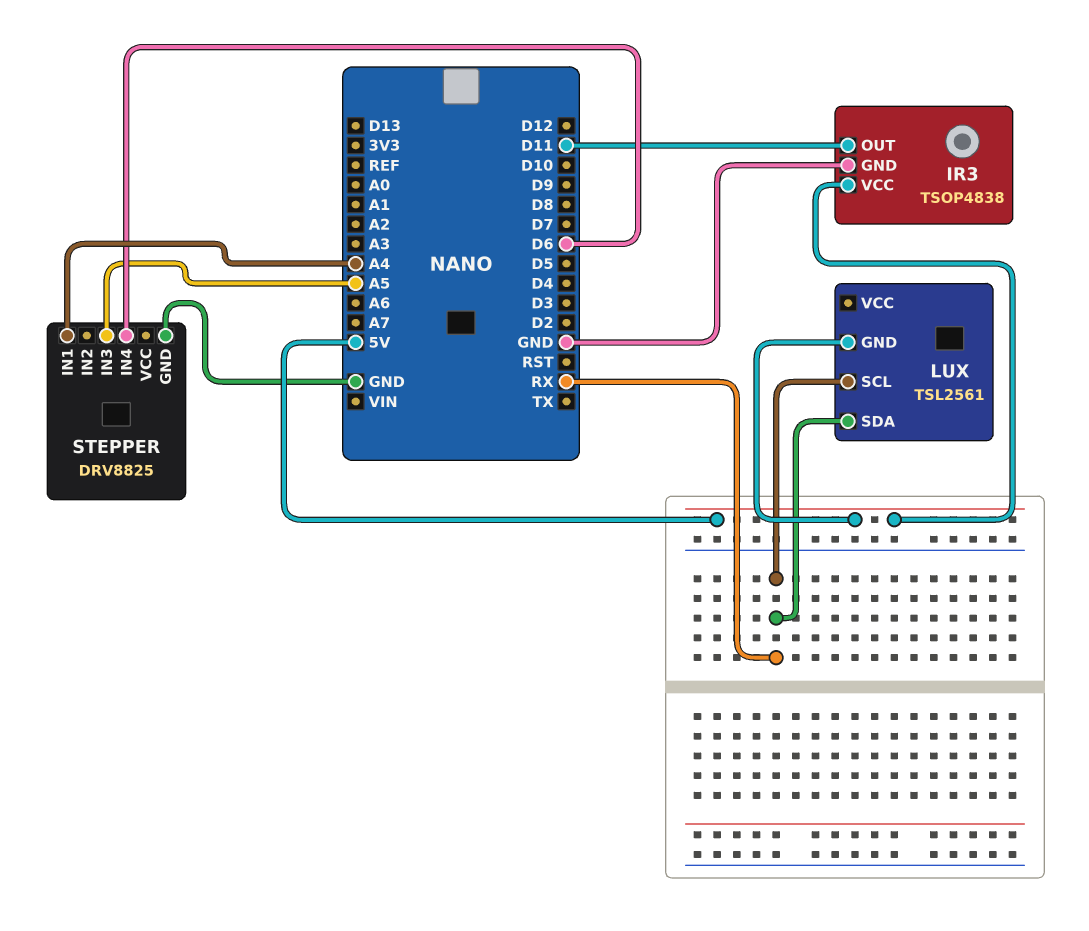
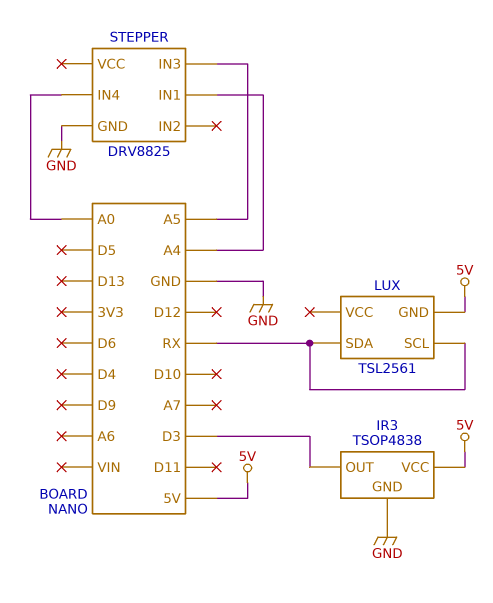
IR3 pin OUT: D11 -> D3
STEPPER pin IN4: D6 -> A0

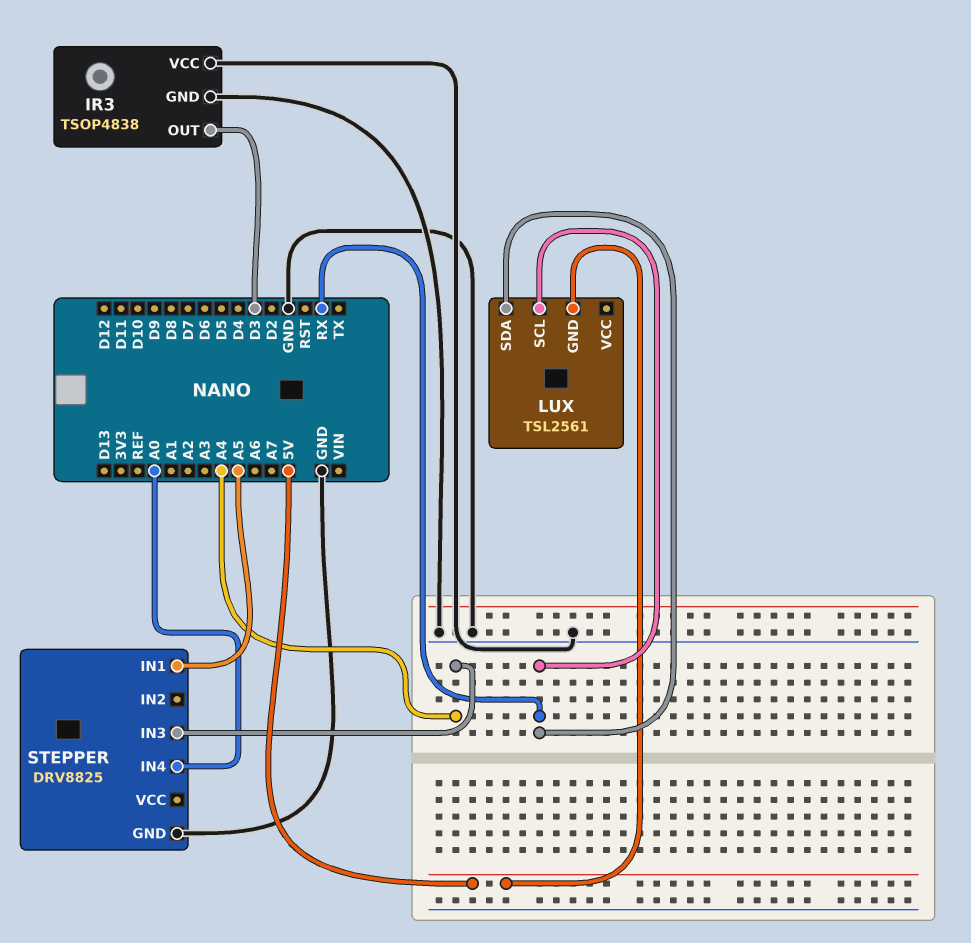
IR3 pin VCC: 5V -> GND
STEPPER pin IN1: A4 -> A5
STEPPER pin IN3: A5 -> A4

